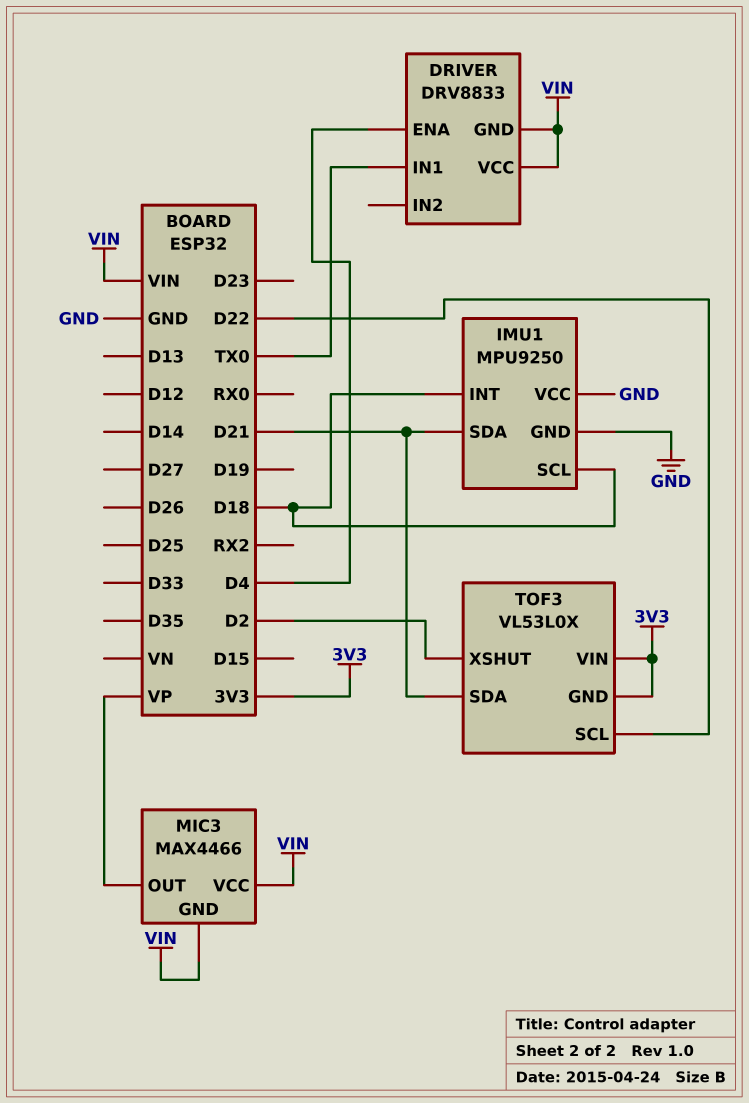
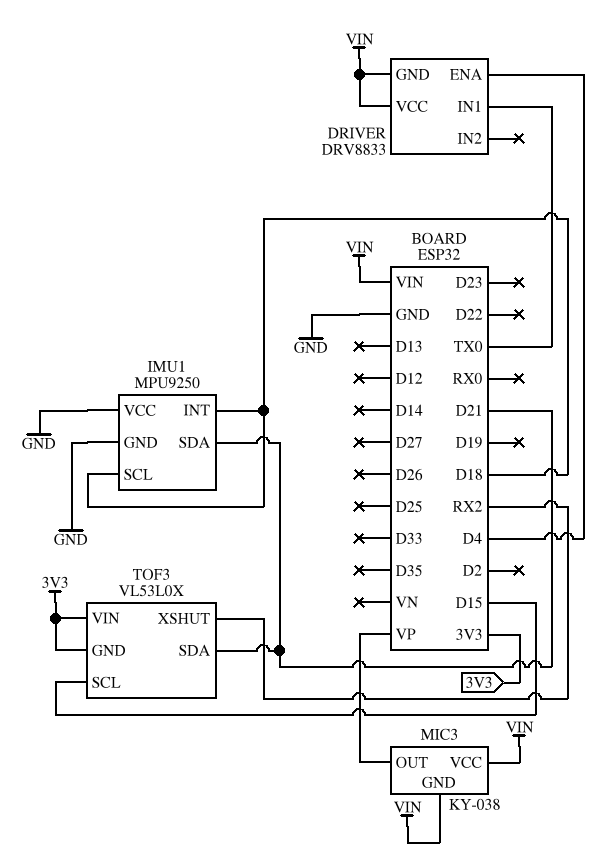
MIC3: MAX4466 -> KY-038
TOF3 pin SCL: D22 -> D15
TOF3 pin XSHUT: D2 -> RX2

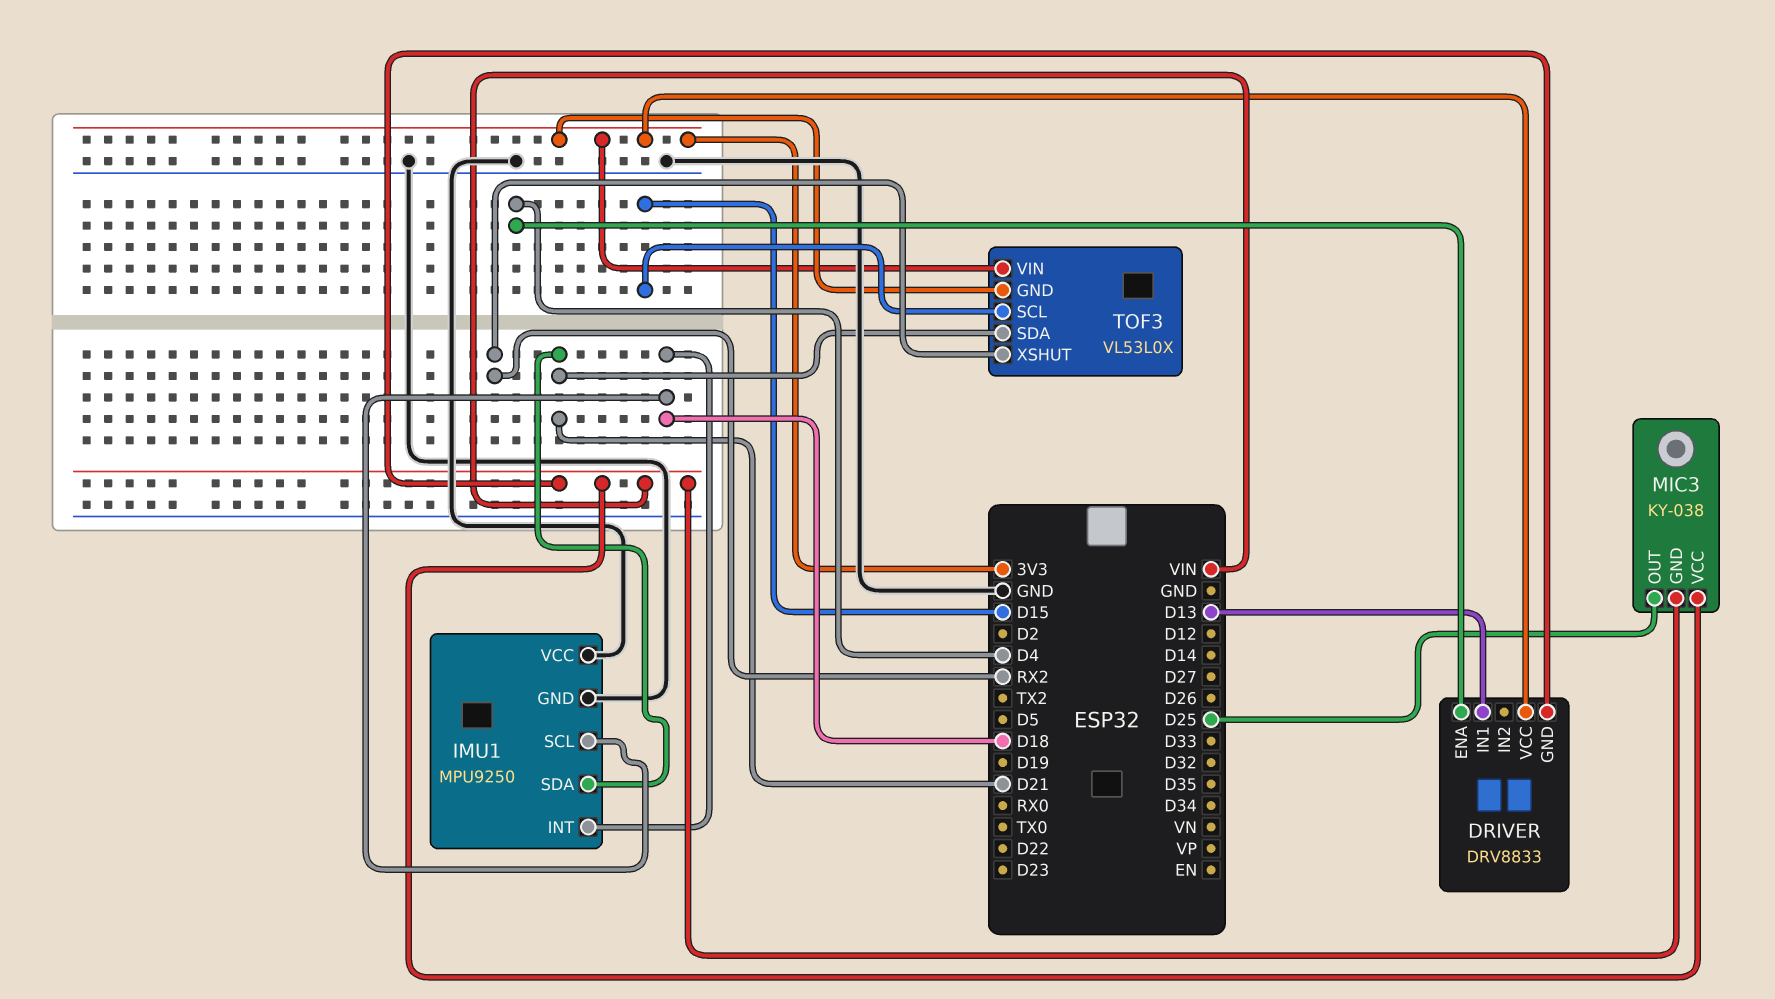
DRIVER pin IN1: TX0 -> D13
DRIVER pin VCC: VIN -> 3V3
MIC3 pin OUT: VP -> D25

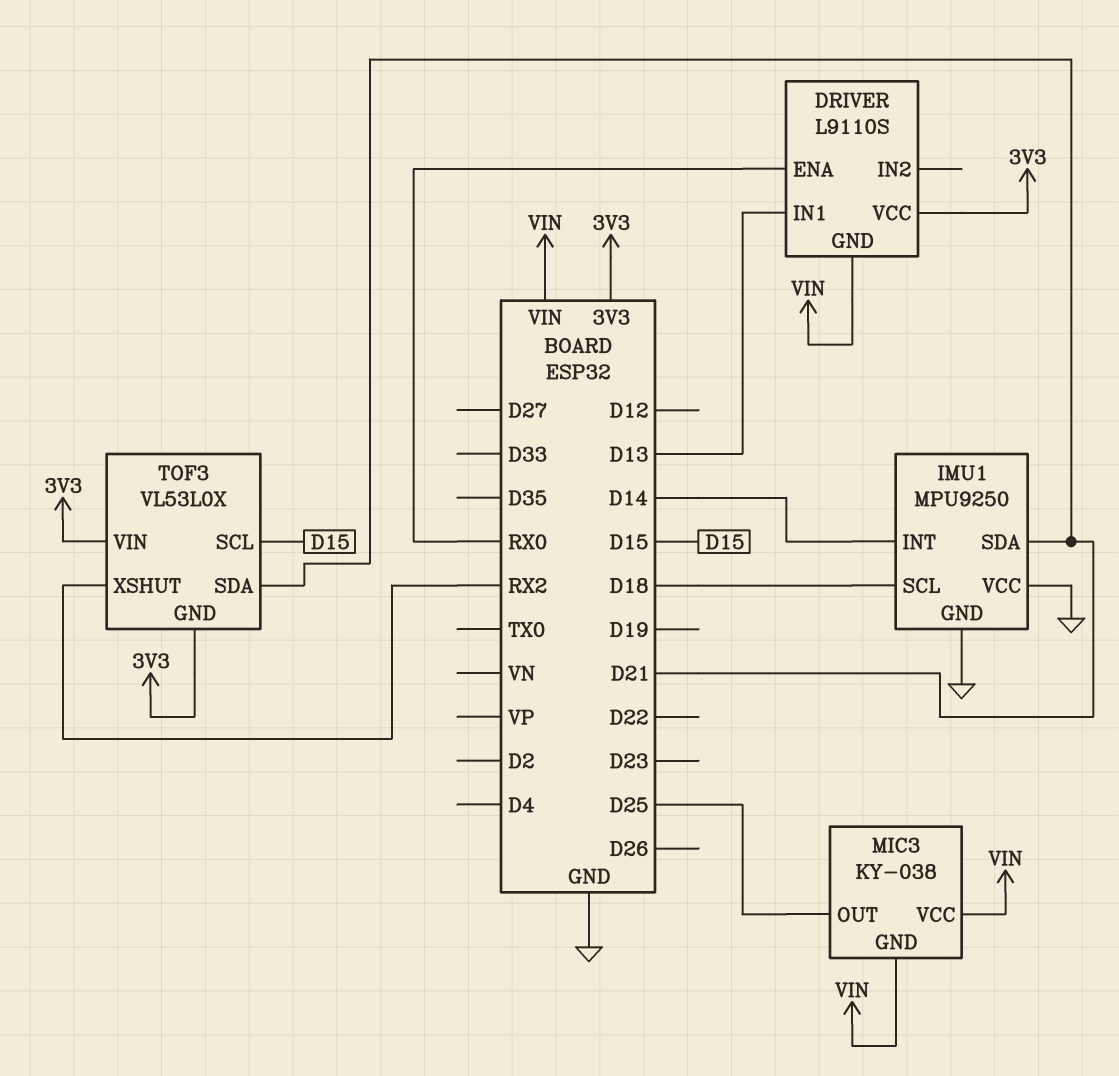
DRIVER: DRV8833 -> L9110S
DRIVER pin ENA: D4 -> RX0
IMU1 pin INT: D18 -> D14

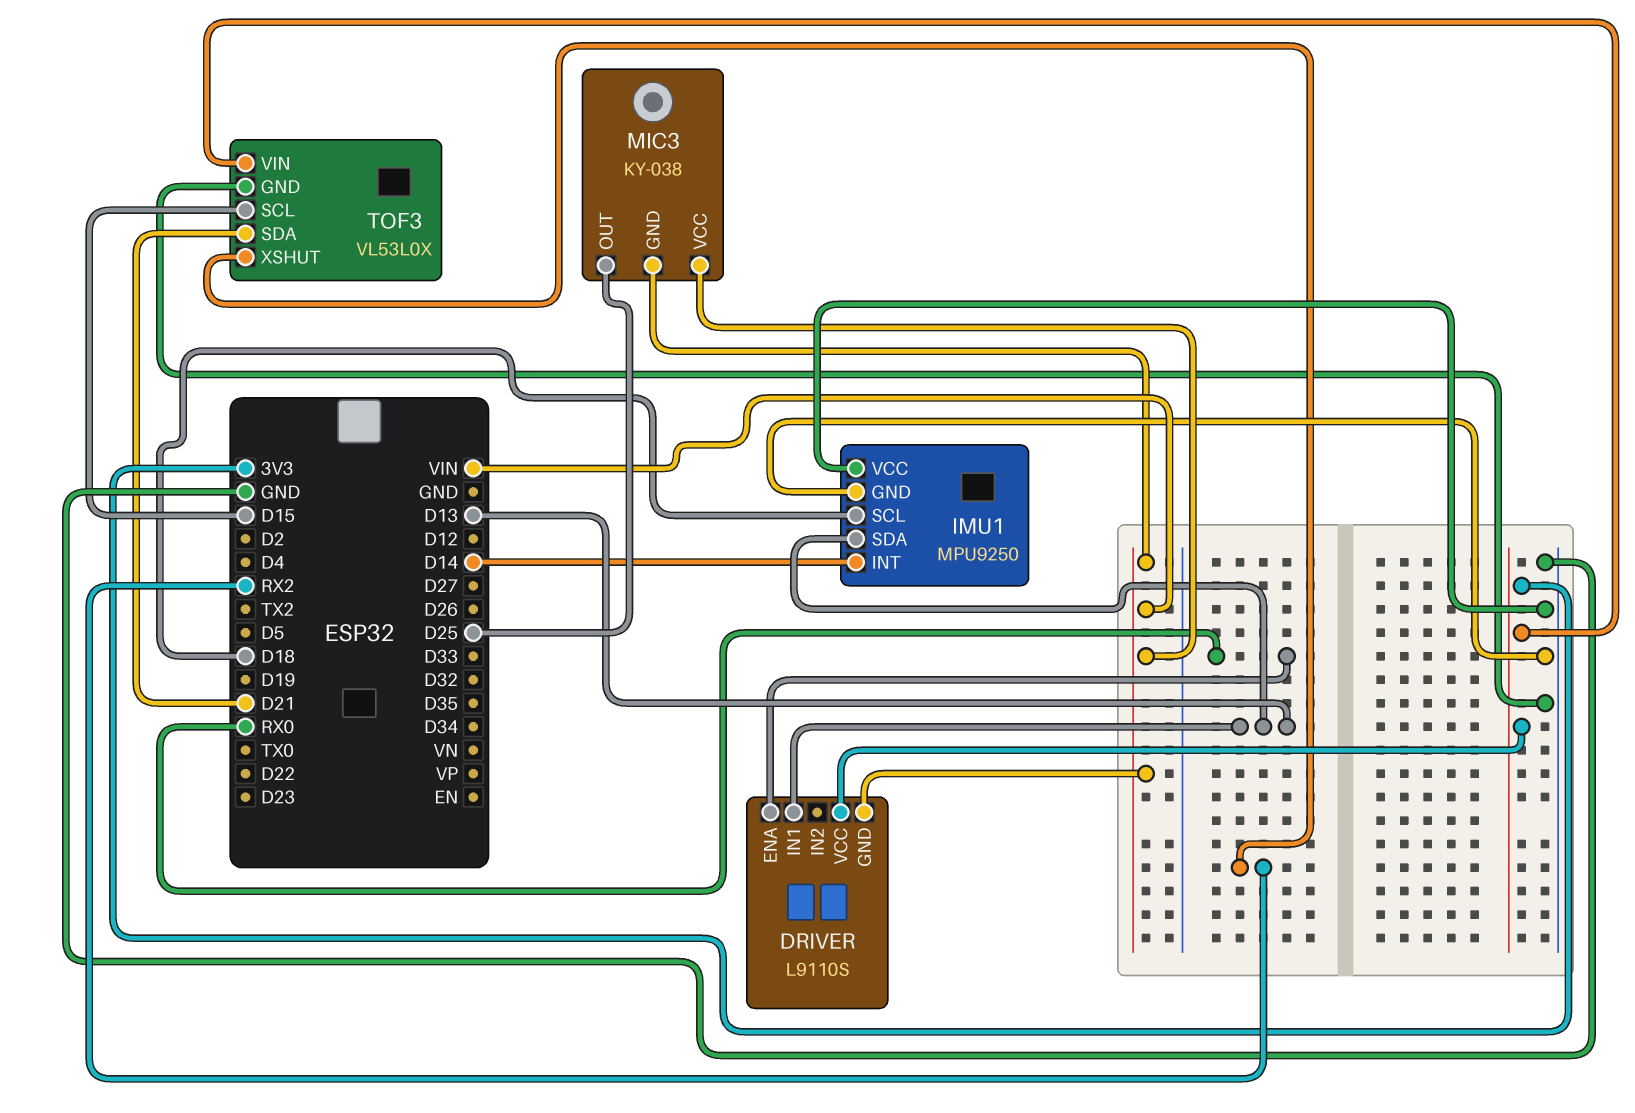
IMU1 pin SDA: D21 -> D13
TOF3 pin GND: 3V3 -> GND

